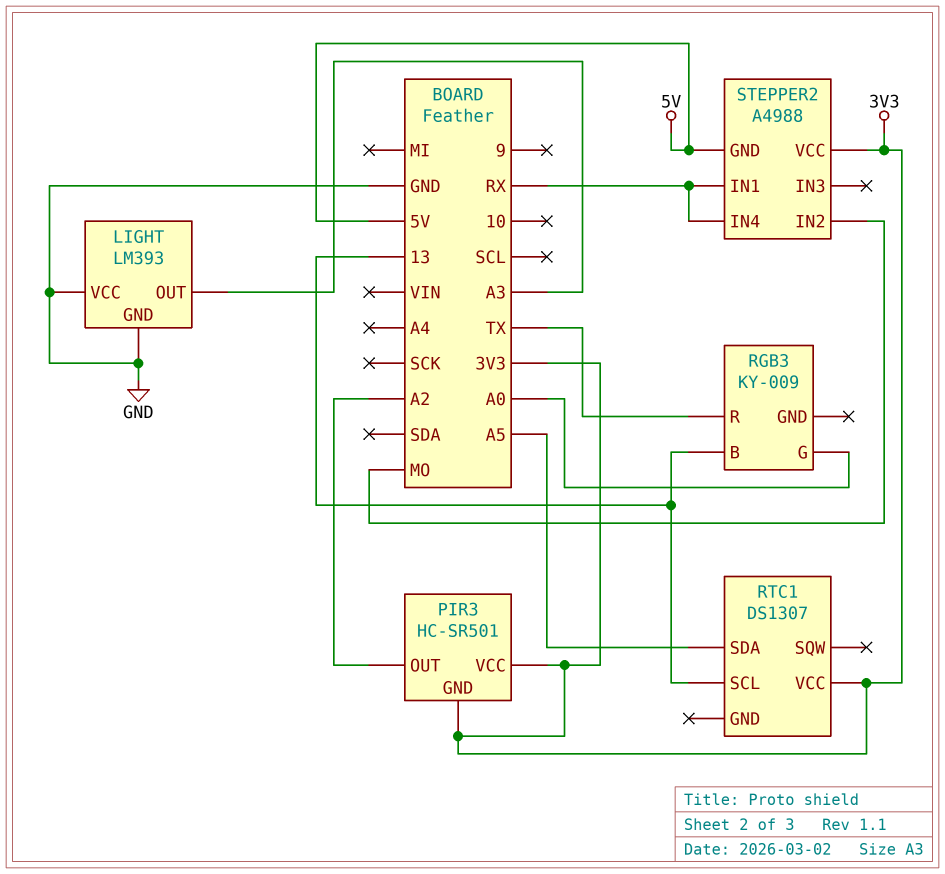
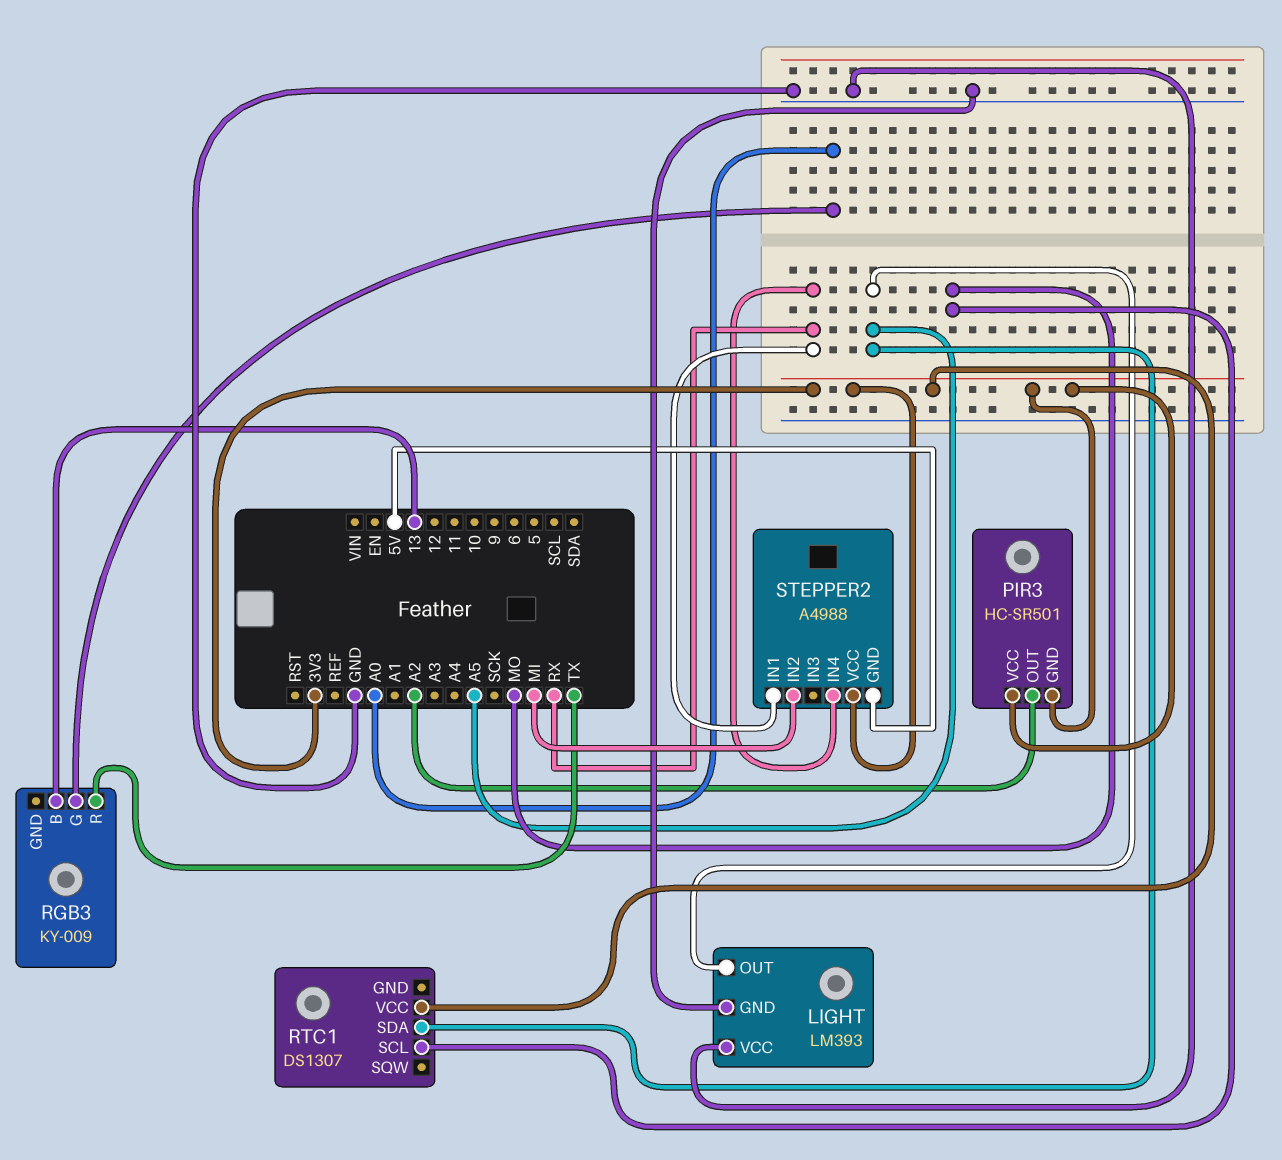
LIGHT pin OUT: A3 -> A5
RTC1 pin SCL: 13 -> MO
STEPPER2 pin IN2: MO -> MI

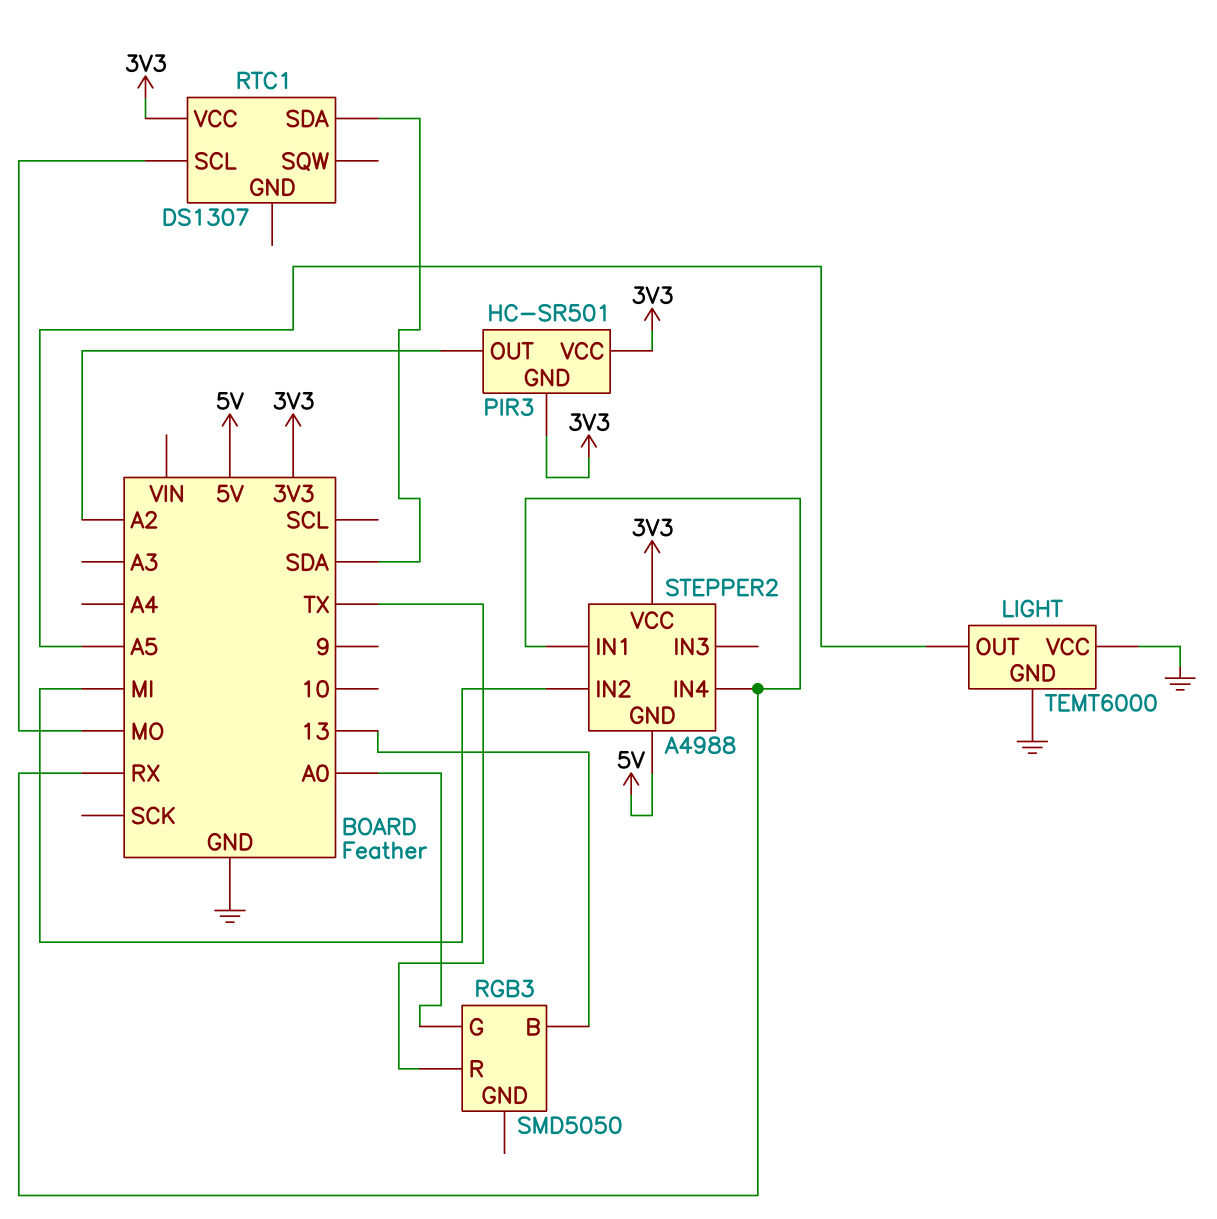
LIGHT: LM393 -> TEMT6000
RGB3: KY-009 -> SMD5050
RTC1 pin SDA: A5 -> SDA

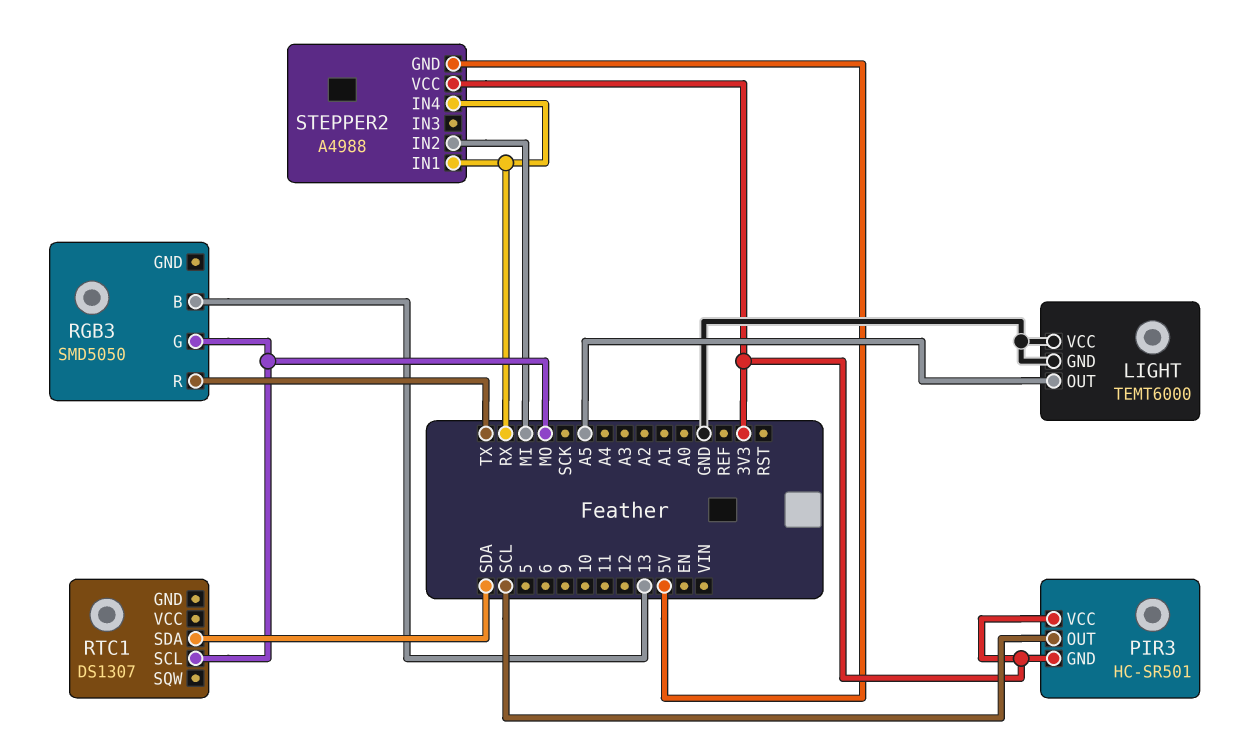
PIR3 pin OUT: A2 -> SCL
RGB3 pin G: A0 -> MO
RTC1 pin VCC: 3V3 -> none

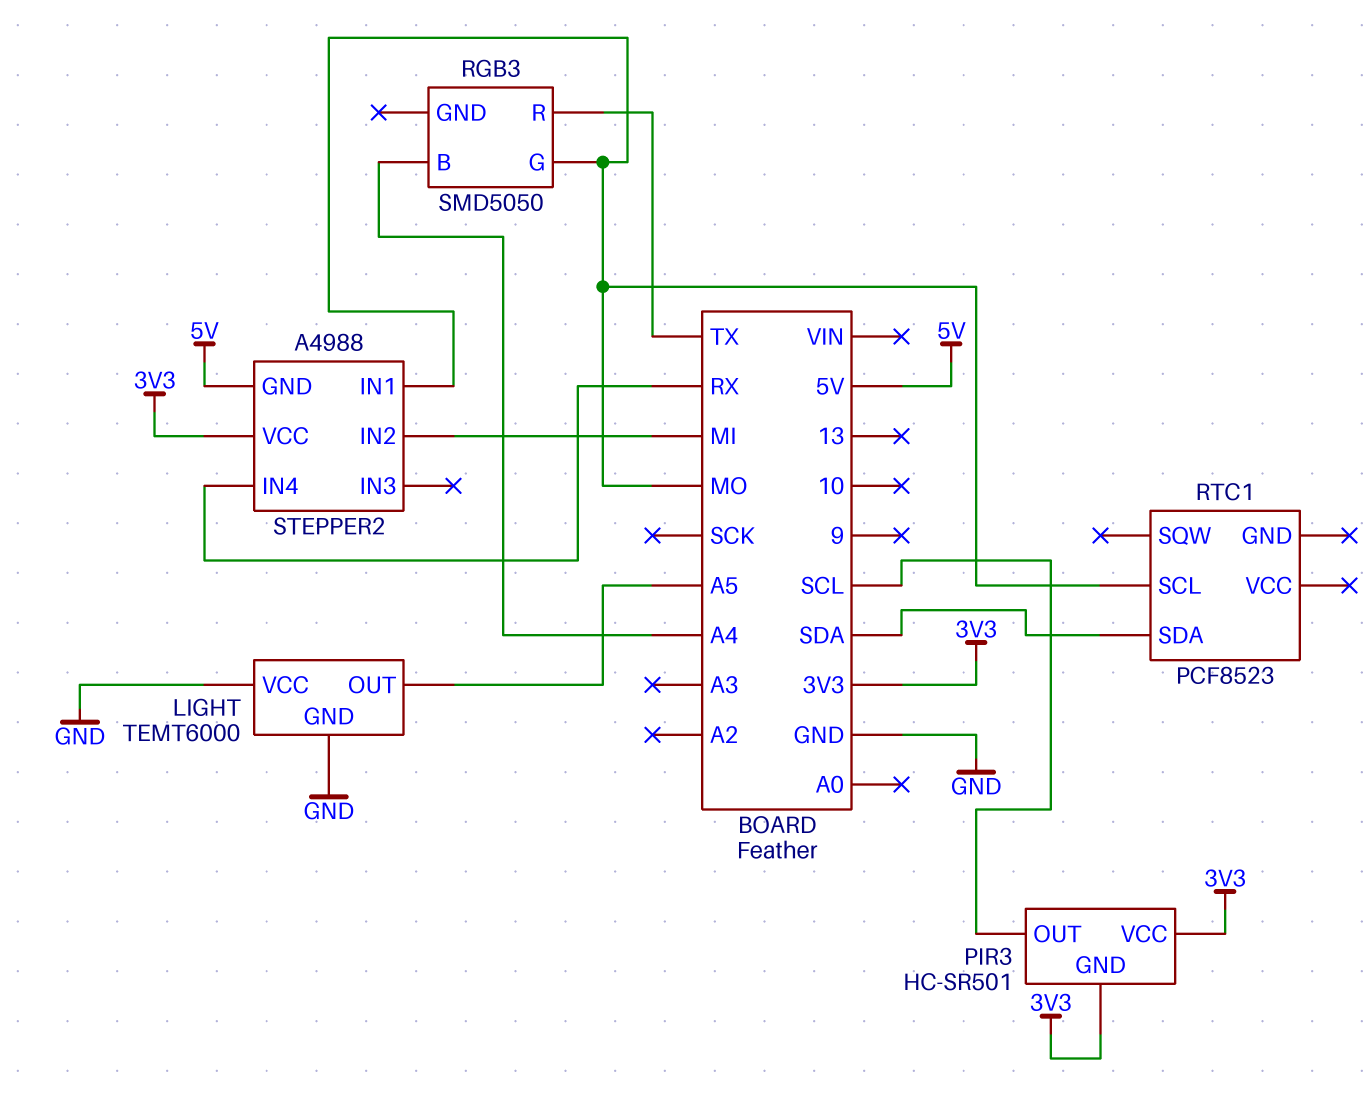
RGB3 pin B: 13 -> A4
RTC1: DS1307 -> PCF8523
STEPPER2 pin IN1: RX -> MO

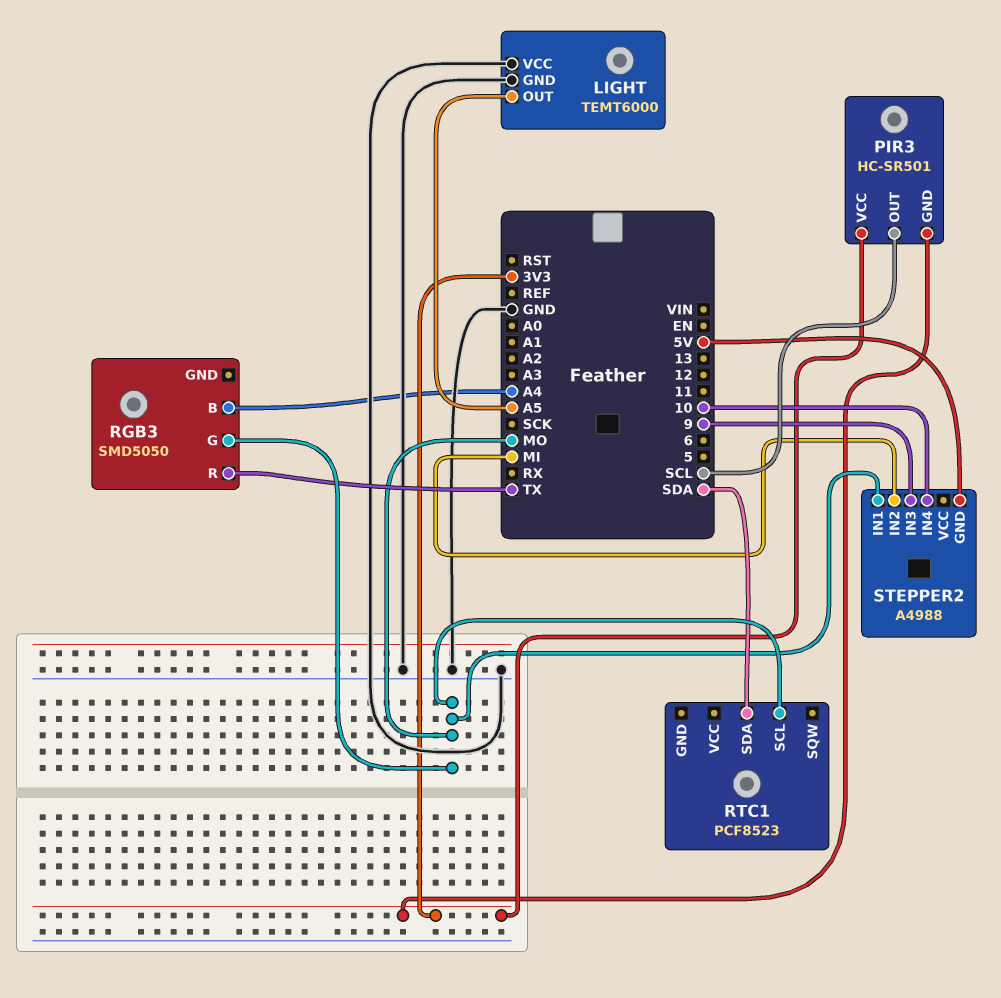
STEPPER2 pin IN3: none -> 9
STEPPER2 pin IN4: RX -> 10
STEPPER2 pin VCC: 3V3 -> none

